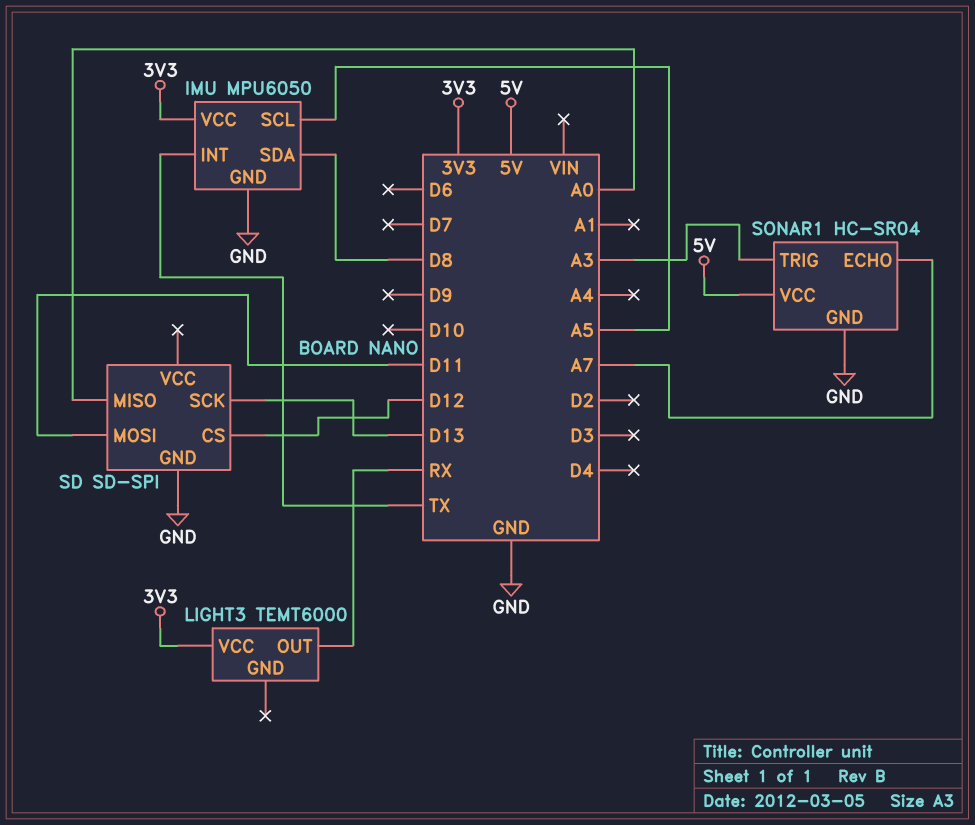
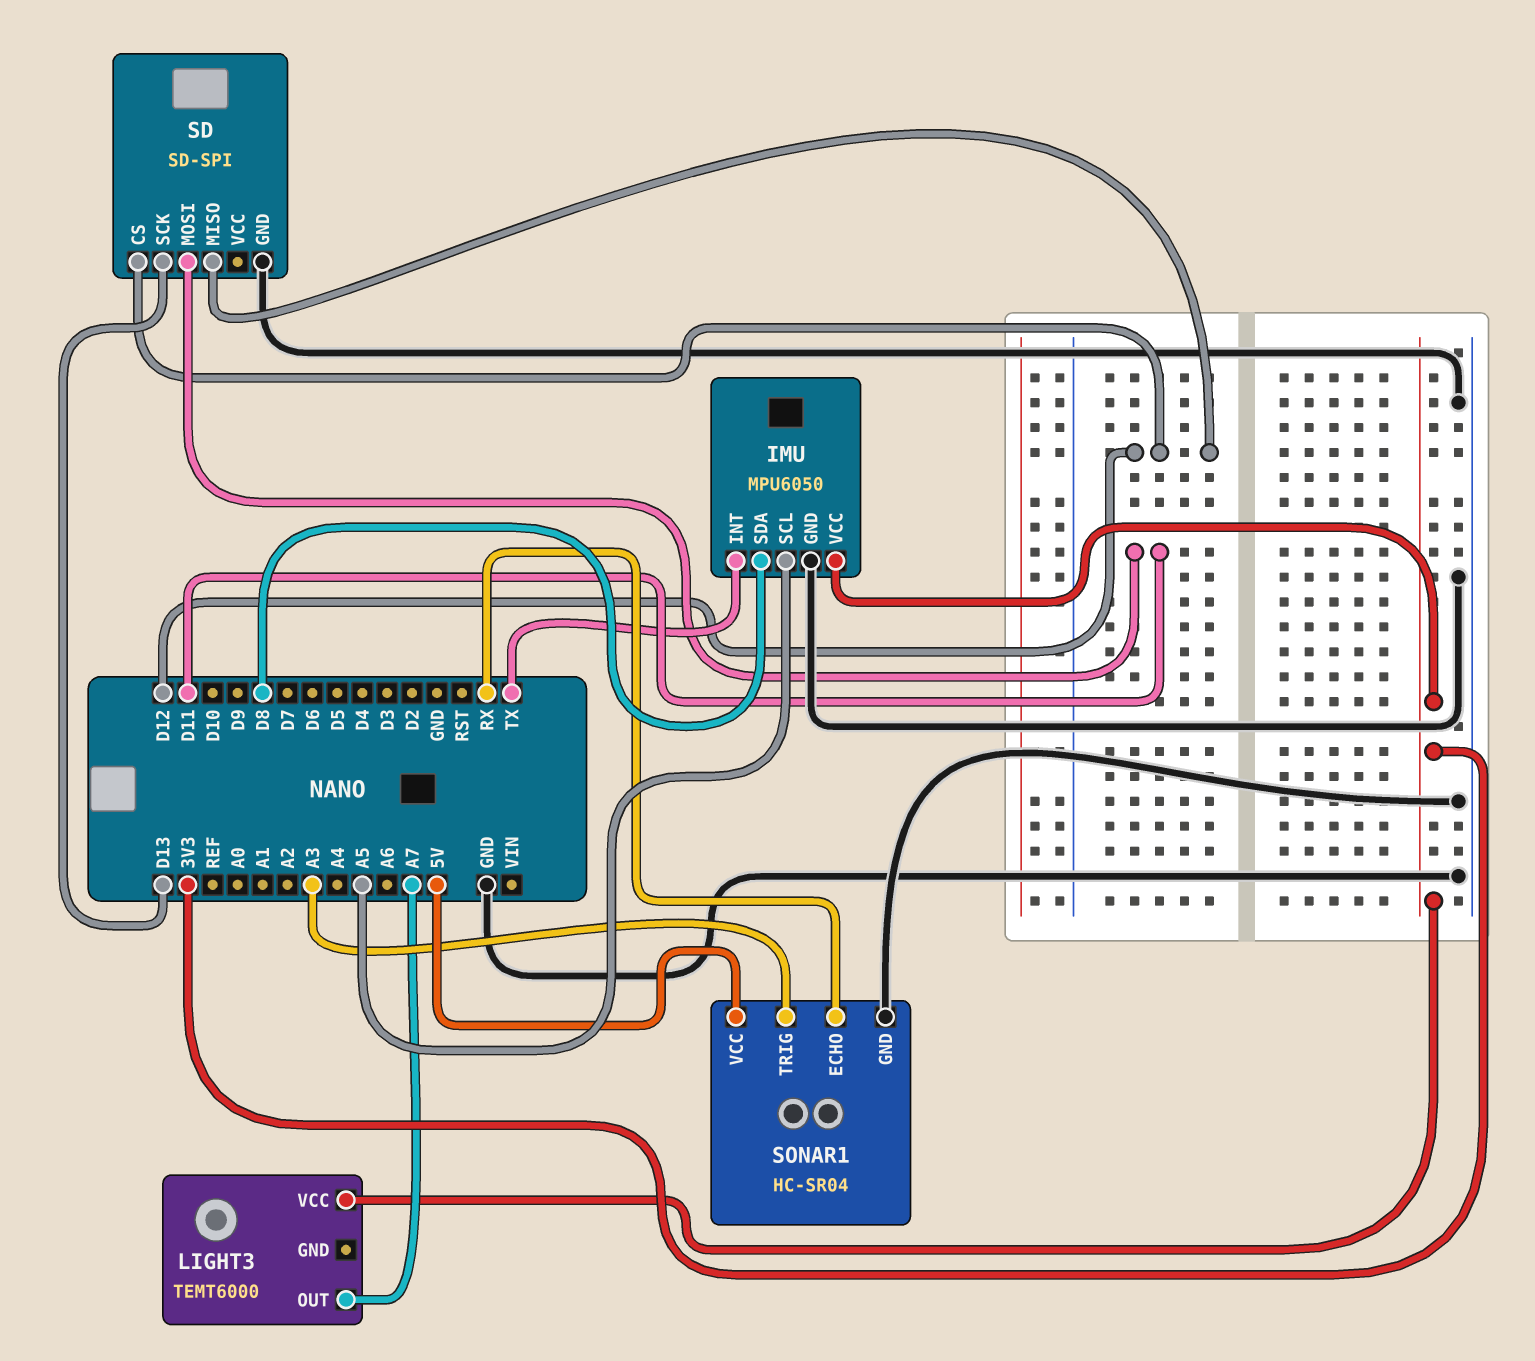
LIGHT3 pin OUT: RX -> A7
SD pin MISO: A0 -> D12
SONAR1 pin ECHO: A7 -> RX

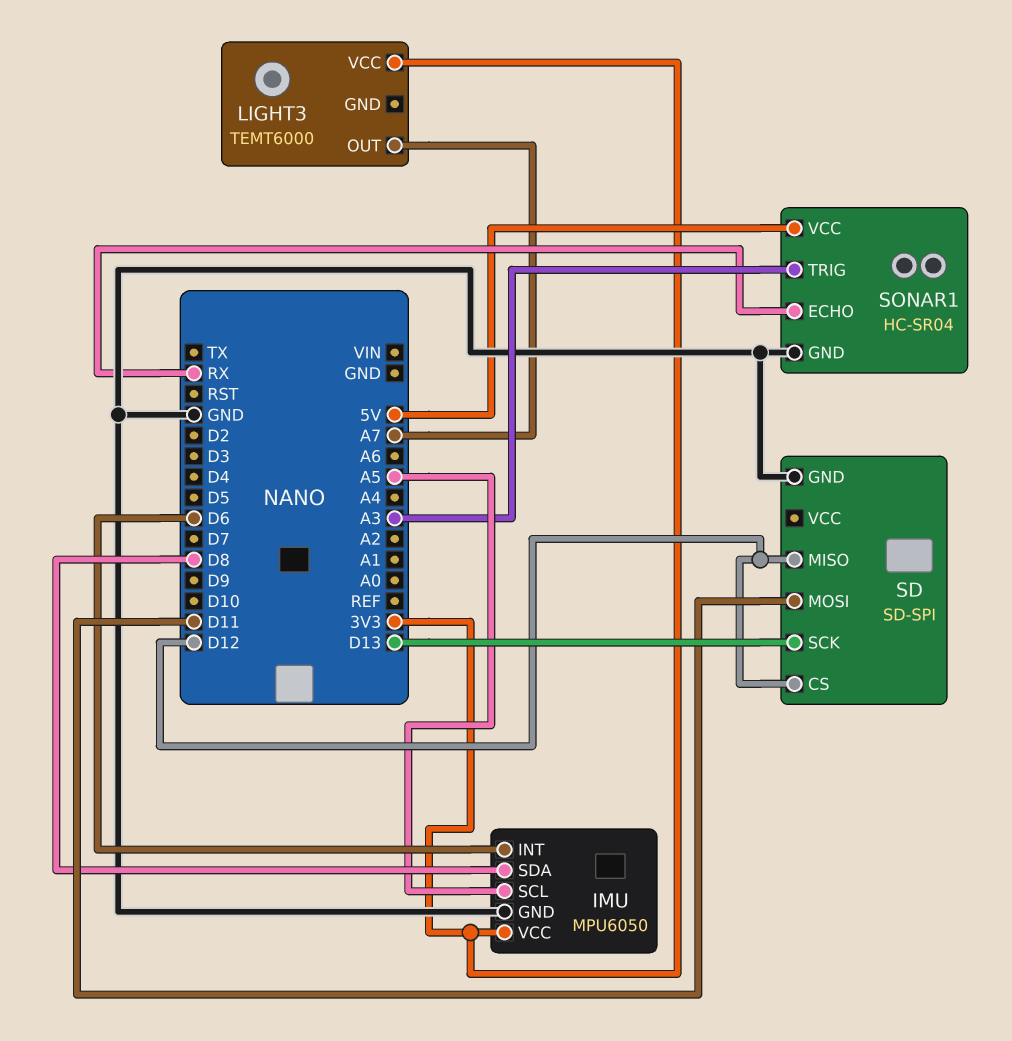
IMU pin INT: TX -> D6

